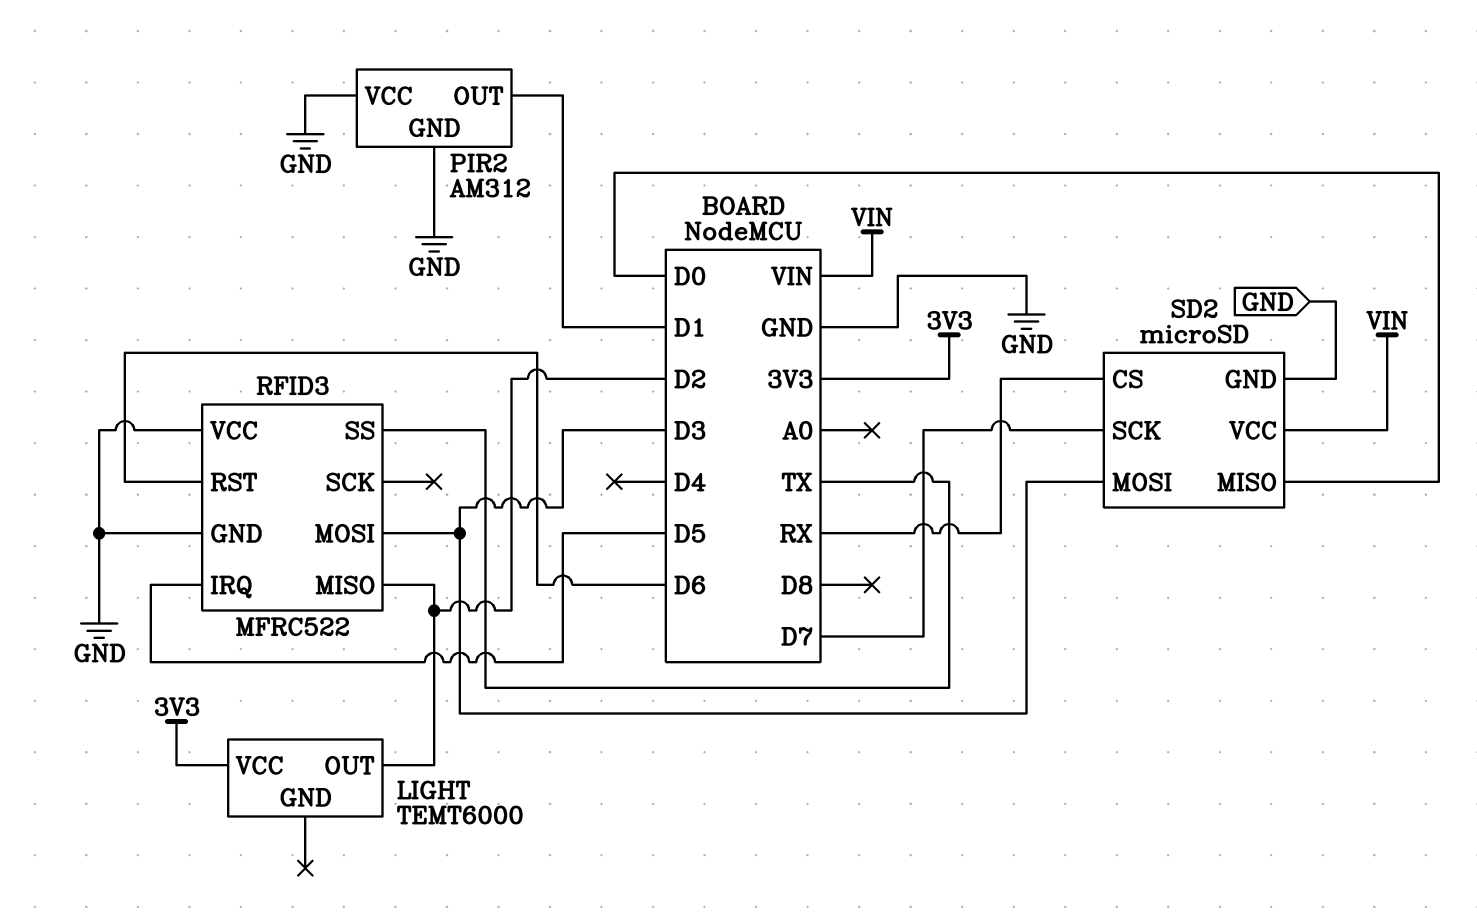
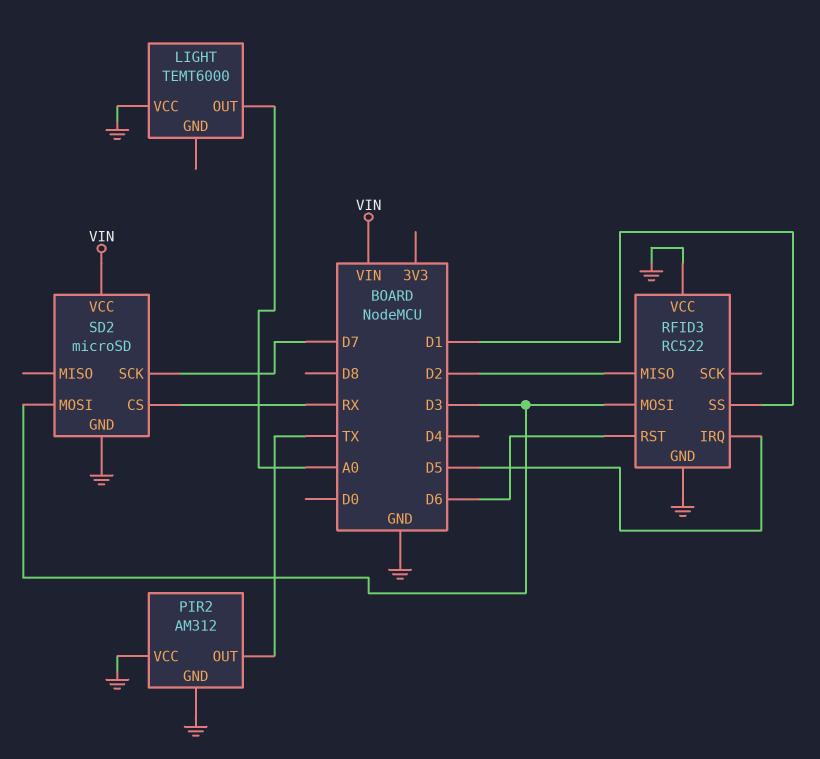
LIGHT pin OUT: D2 -> A0
LIGHT pin VCC: 3V3 -> GND
PIR2 pin OUT: D1 -> TX
RFID3: MFRC522 -> RC522
RFID3 pin SS: TX -> D1
SD2 pin MISO: D0 -> none

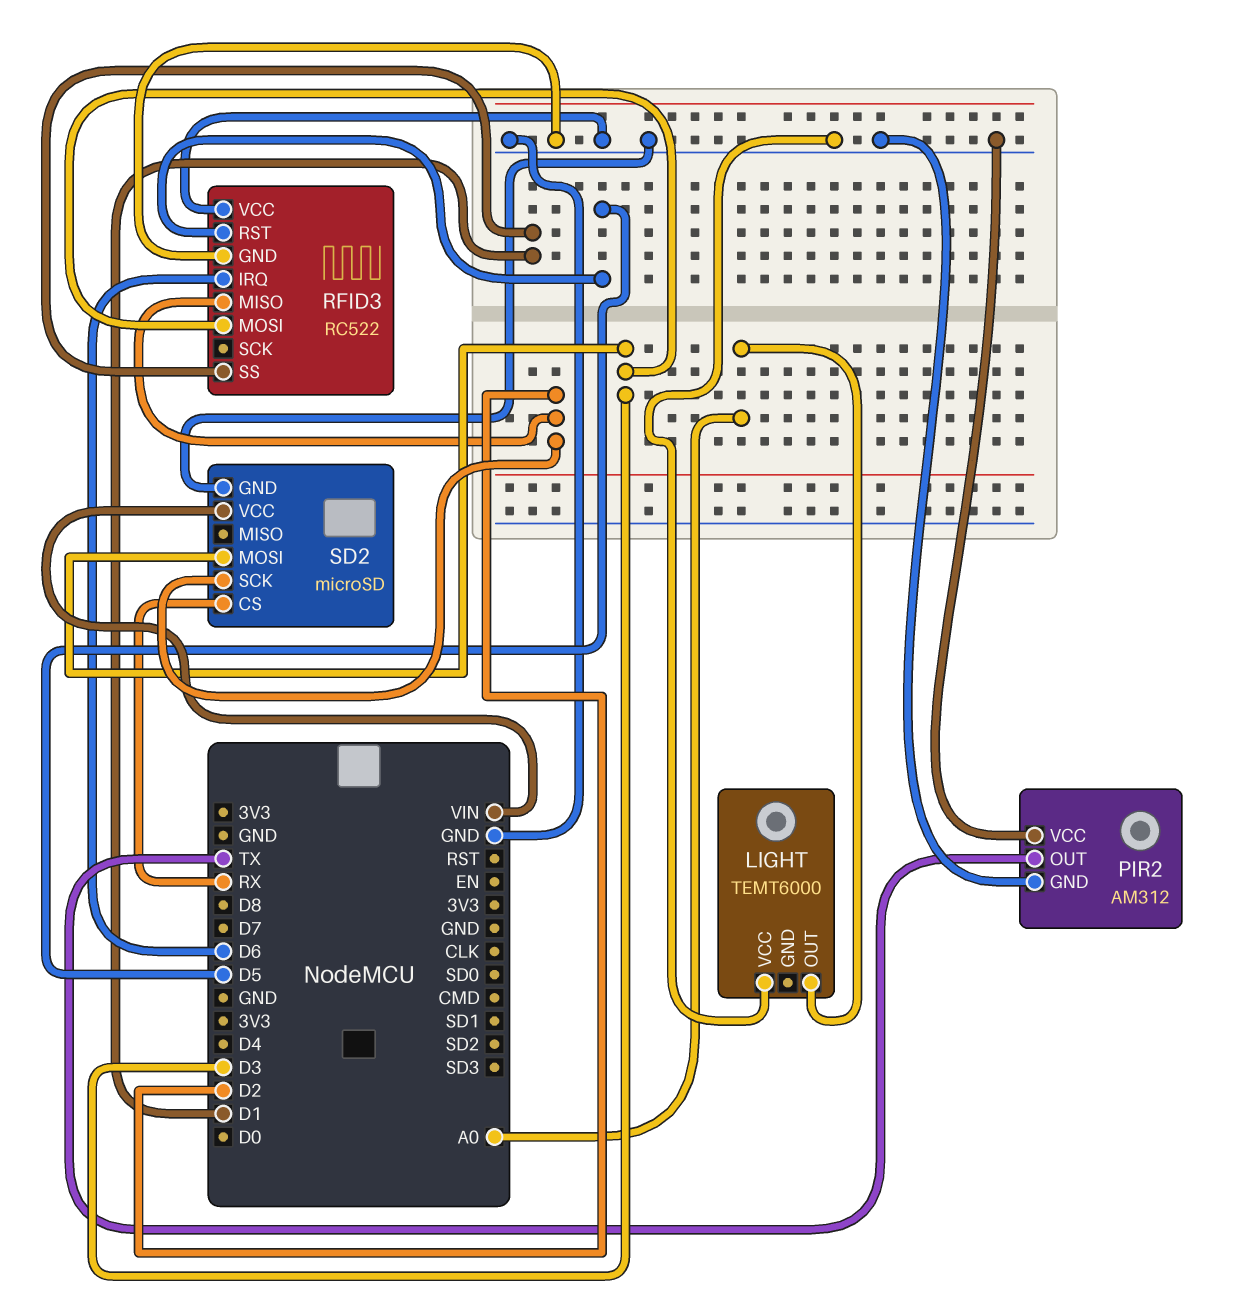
RFID3 pin IRQ: D5 -> D6
RFID3 pin RST: D6 -> D5
SD2 pin SCK: D7 -> D2

